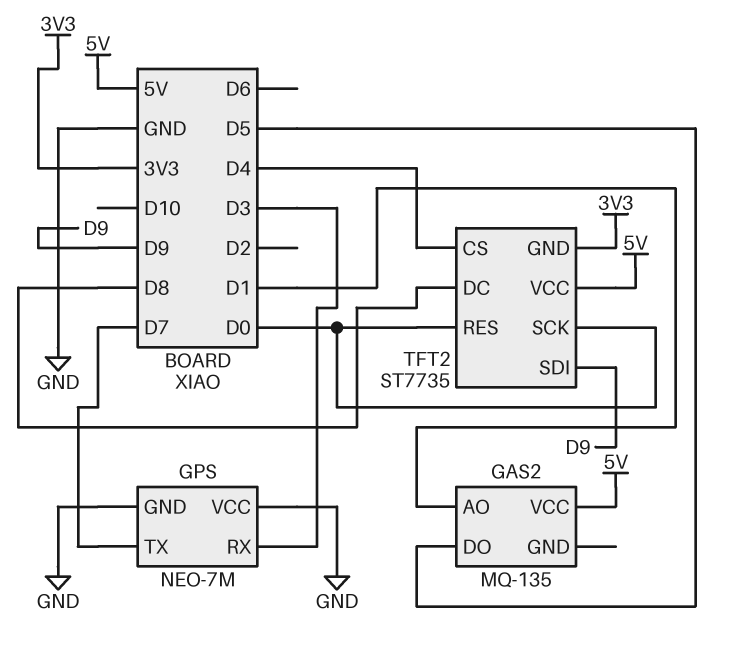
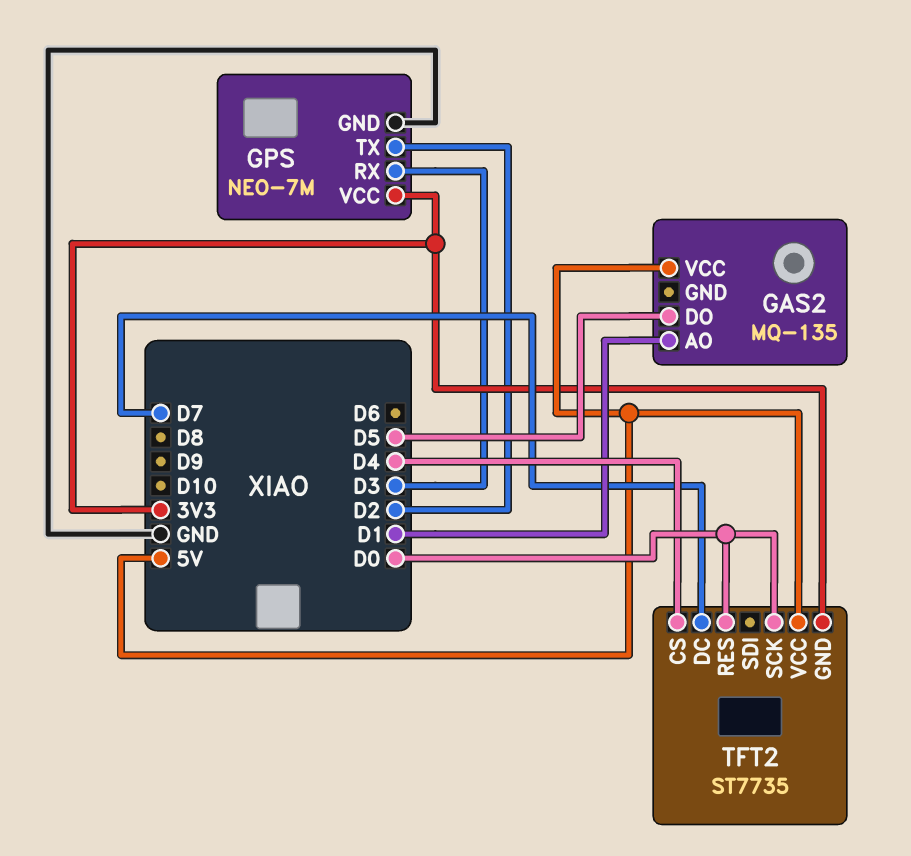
GPS pin TX: D7 -> D2
GPS pin VCC: GND -> 3V3
TFT2 pin DC: D8 -> D7
TFT2 pin SDI: D9 -> none

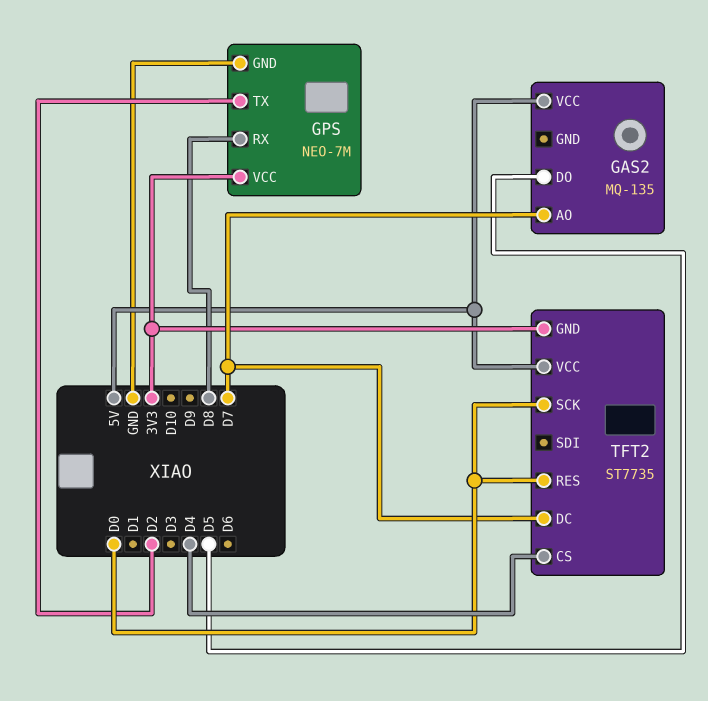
GAS2 pin AO: D1 -> D7
GPS pin RX: D3 -> D8

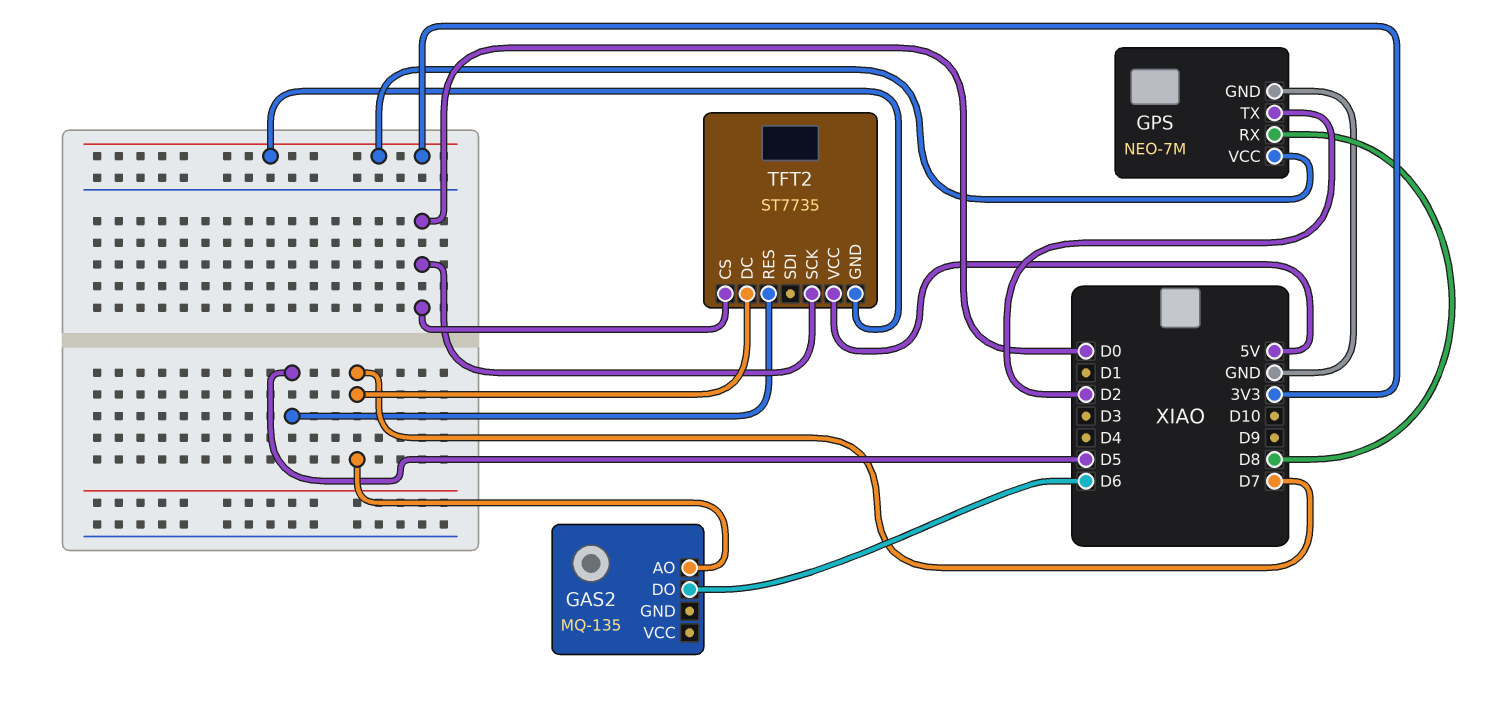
GAS2 pin DO: D5 -> D6
GAS2 pin VCC: 5V -> none
TFT2 pin CS: D4 -> D0
TFT2 pin RES: D0 -> D5

